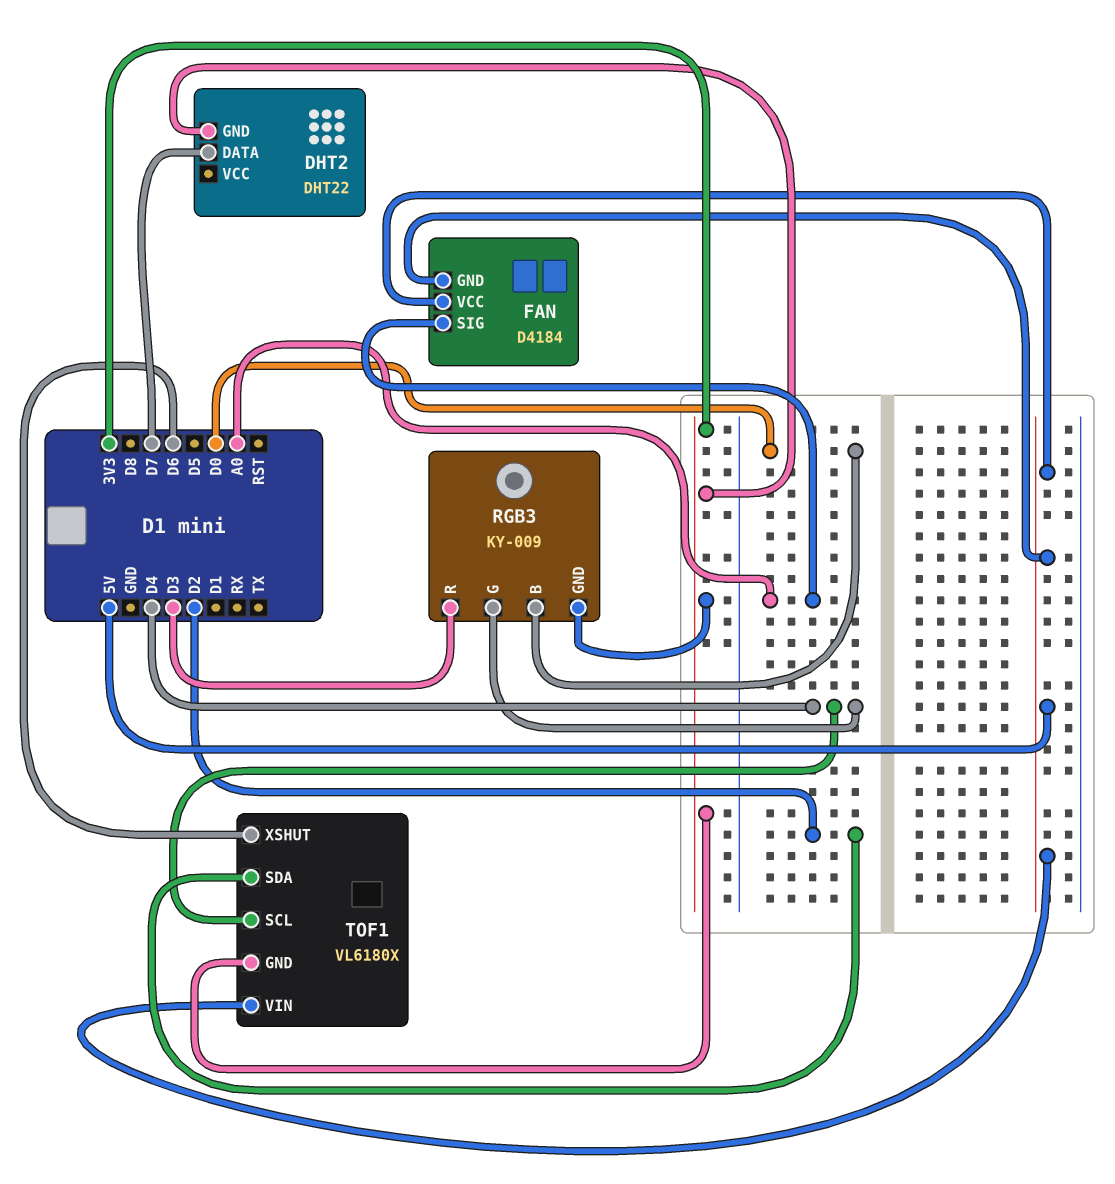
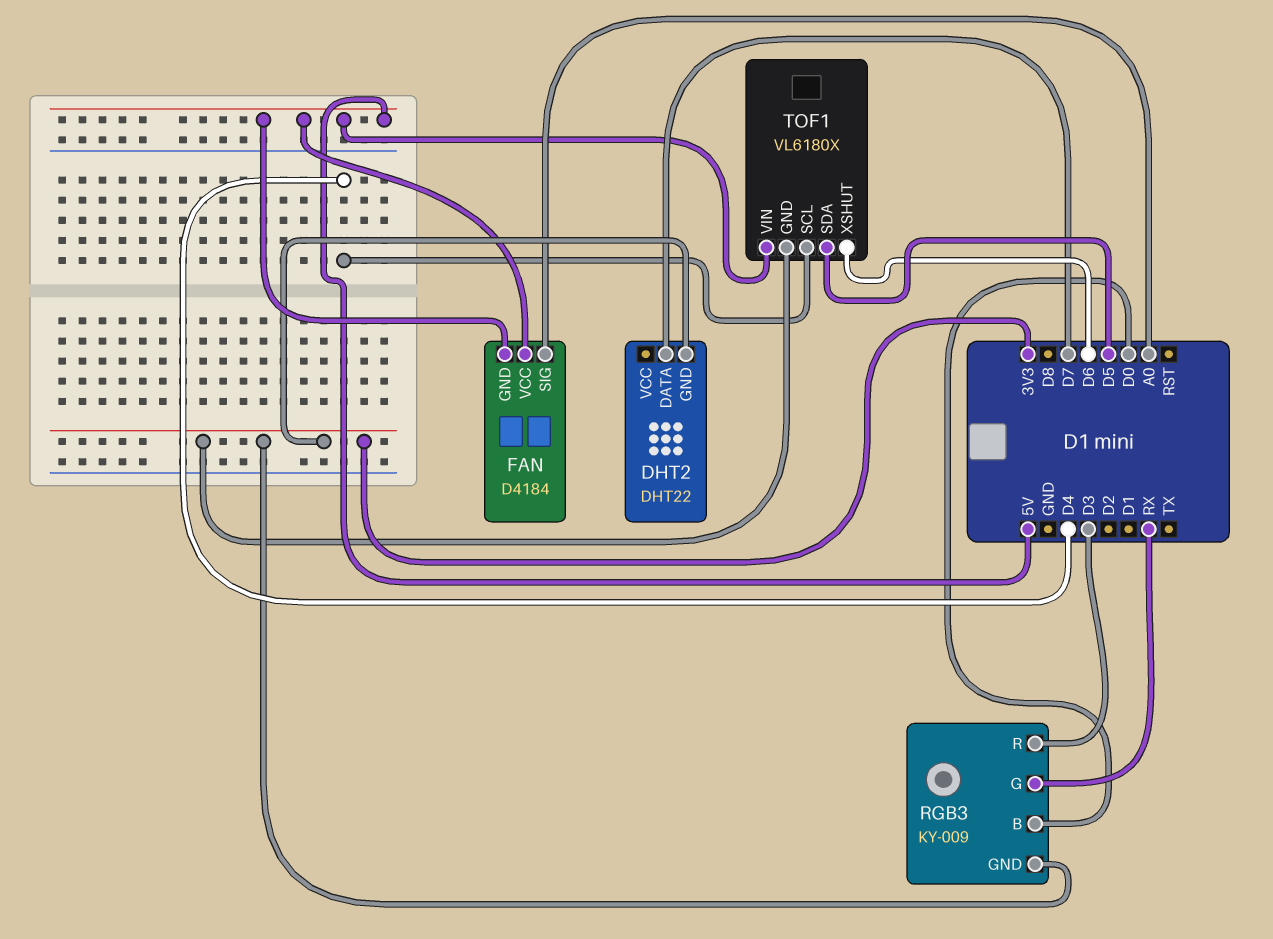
RGB3 pin G: D4 -> RX
TOF1 pin SDA: D2 -> D5

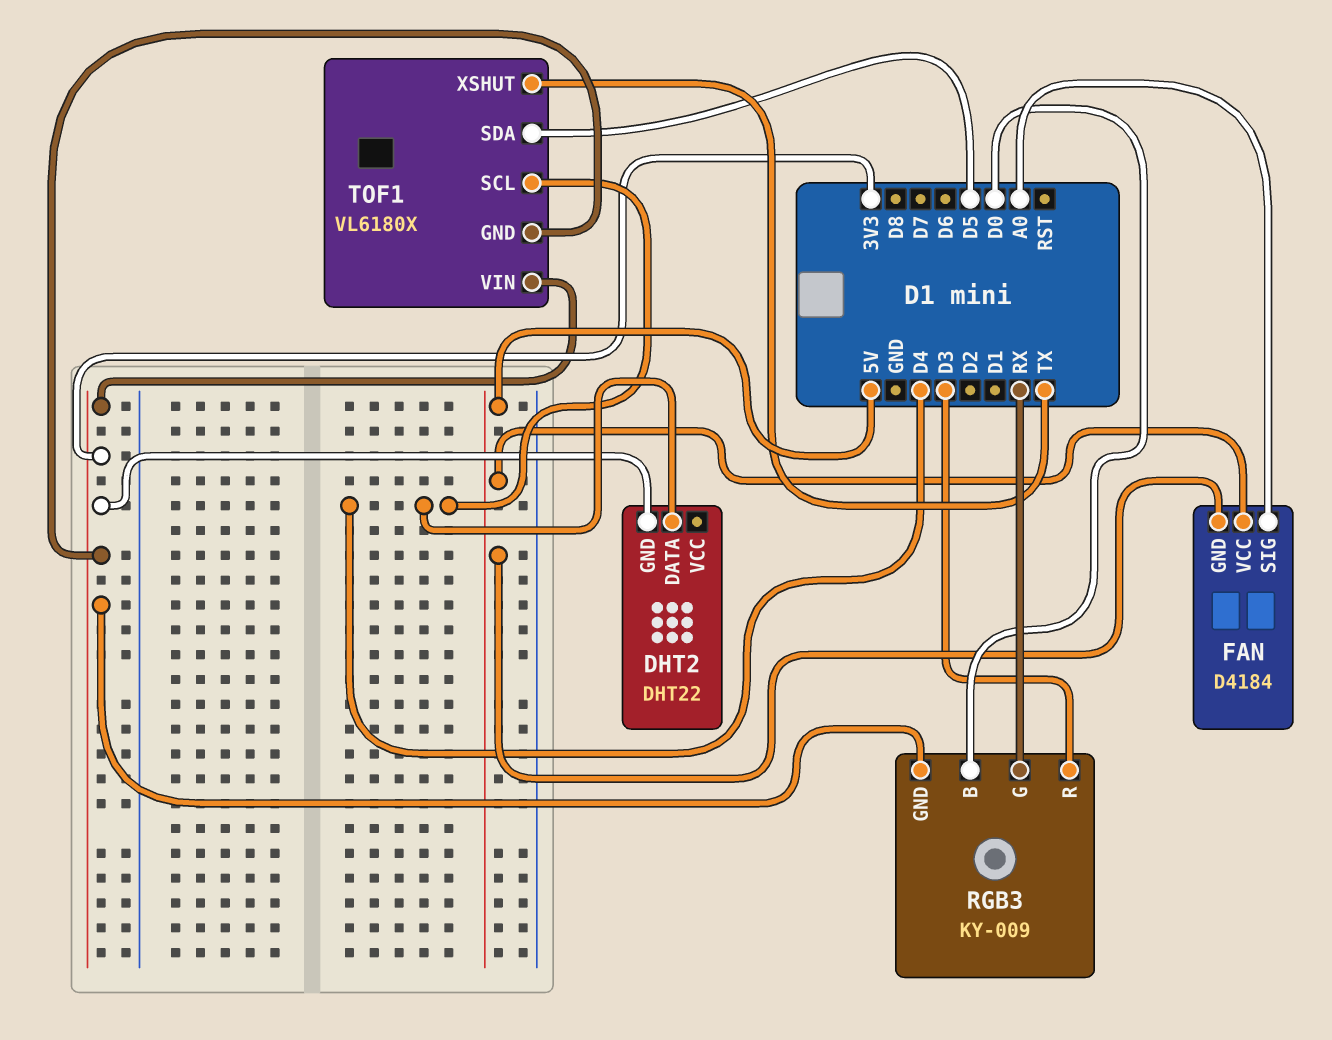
DHT2 pin DATA: D7 -> D4
TOF1 pin VIN: 5V -> 3V3
TOF1 pin XSHUT: D6 -> TX

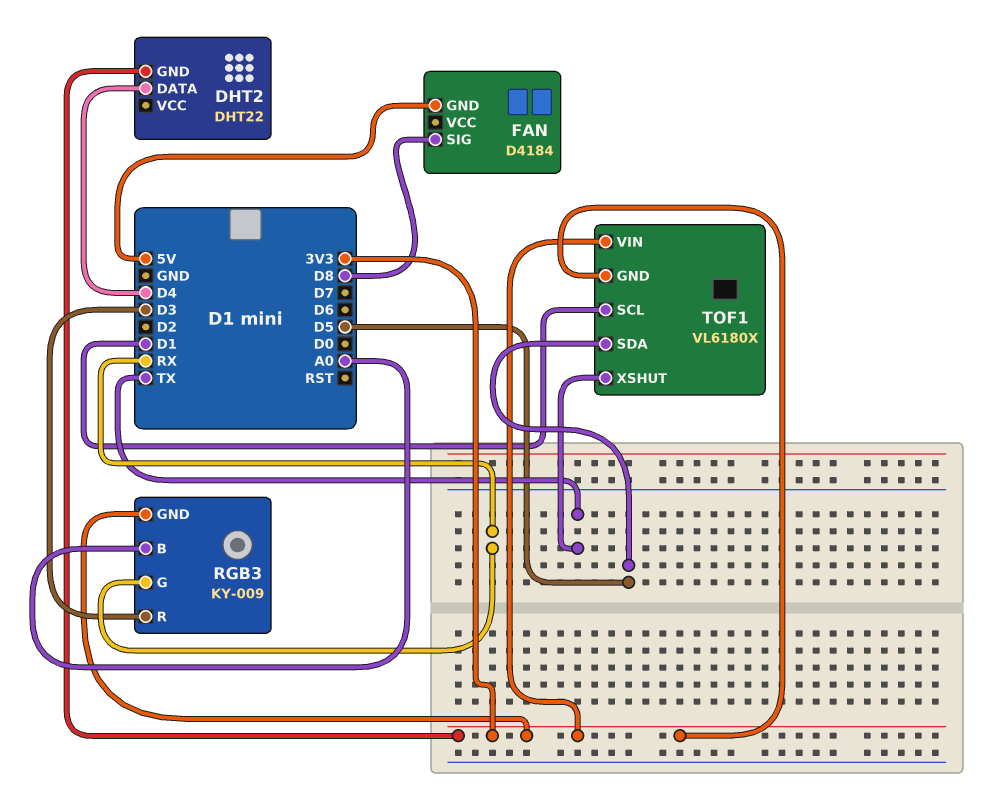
FAN pin SIG: A0 -> D8
FAN pin VCC: 5V -> none
RGB3 pin B: D0 -> A0
TOF1 pin SCL: D4 -> D1

